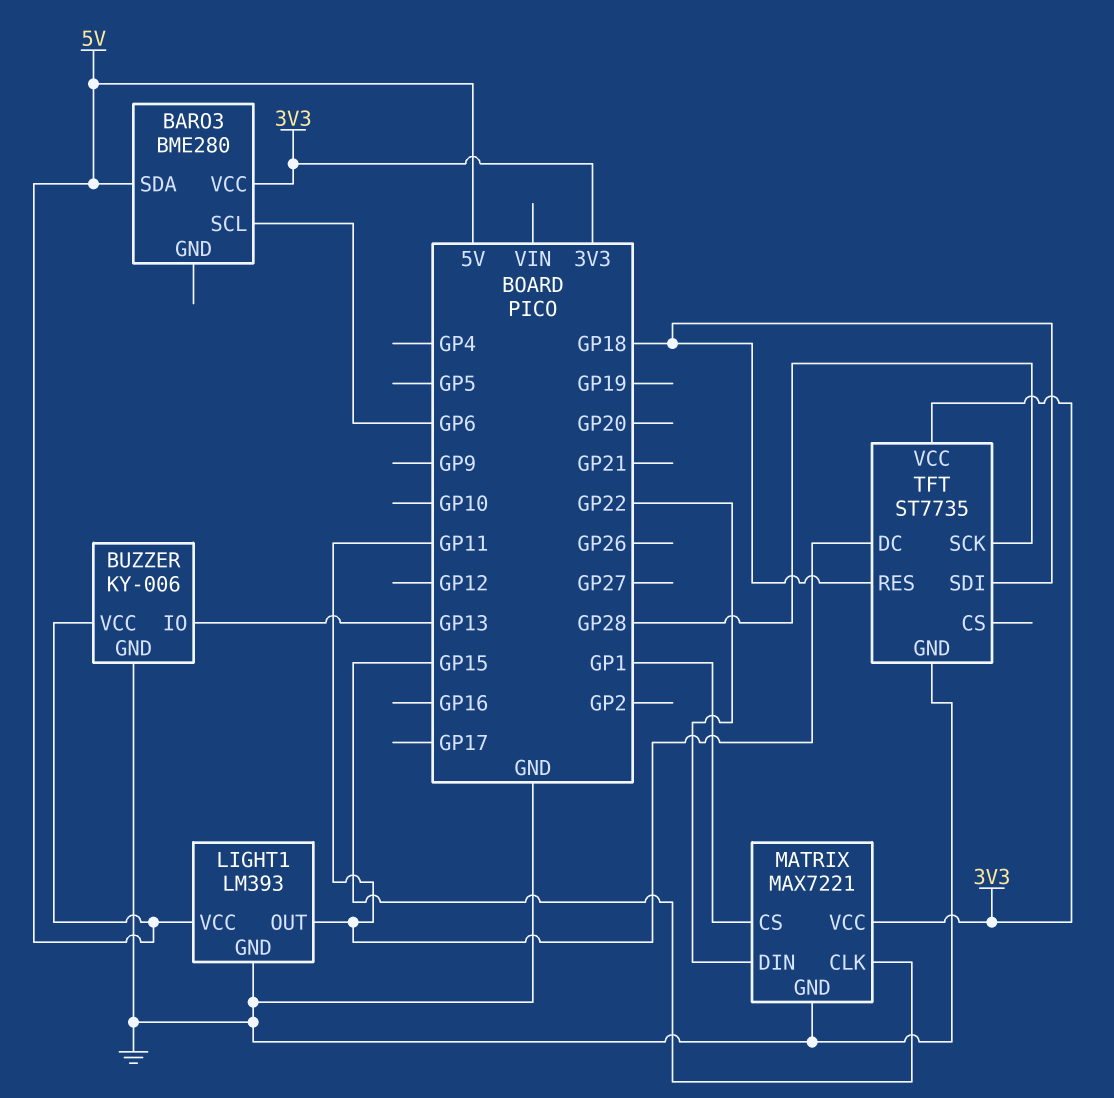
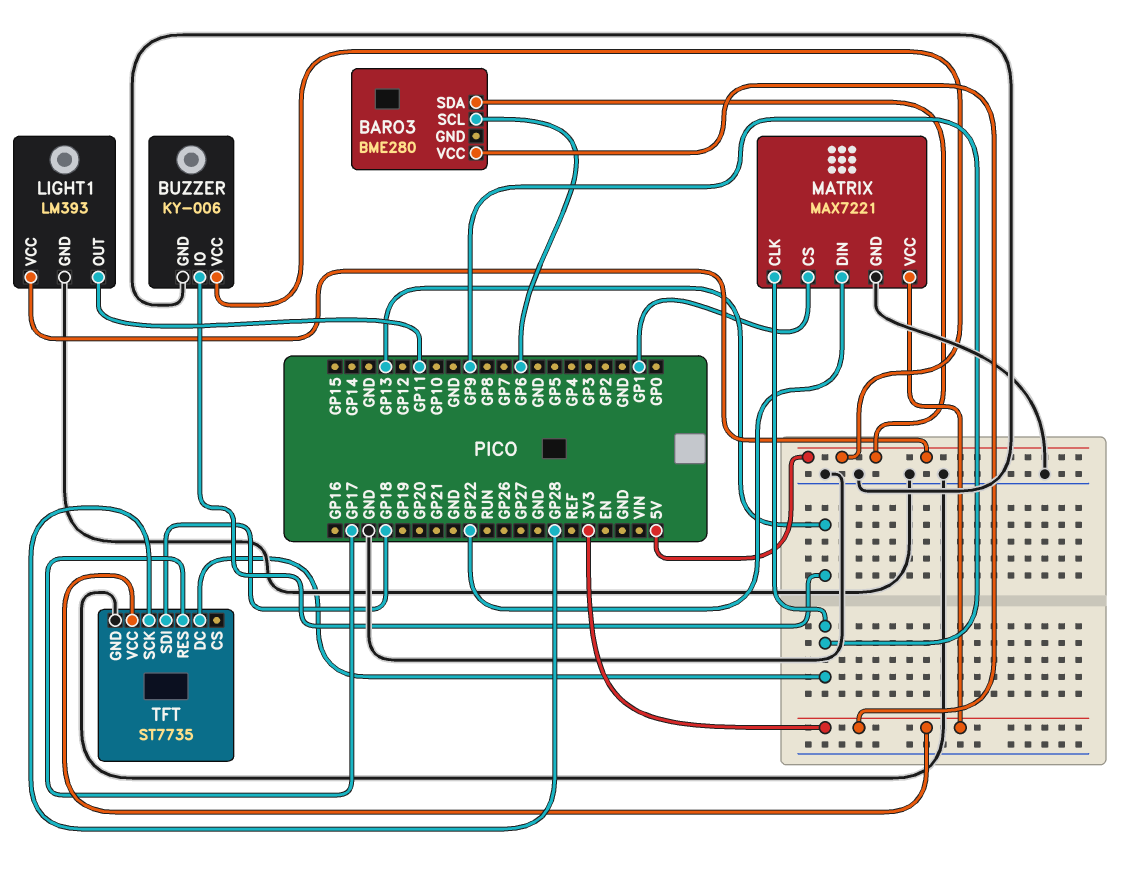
MATRIX pin CLK: GP15 -> GP9
TFT pin DC: GP11 -> GP9
TFT pin RES: GP18 -> GP17

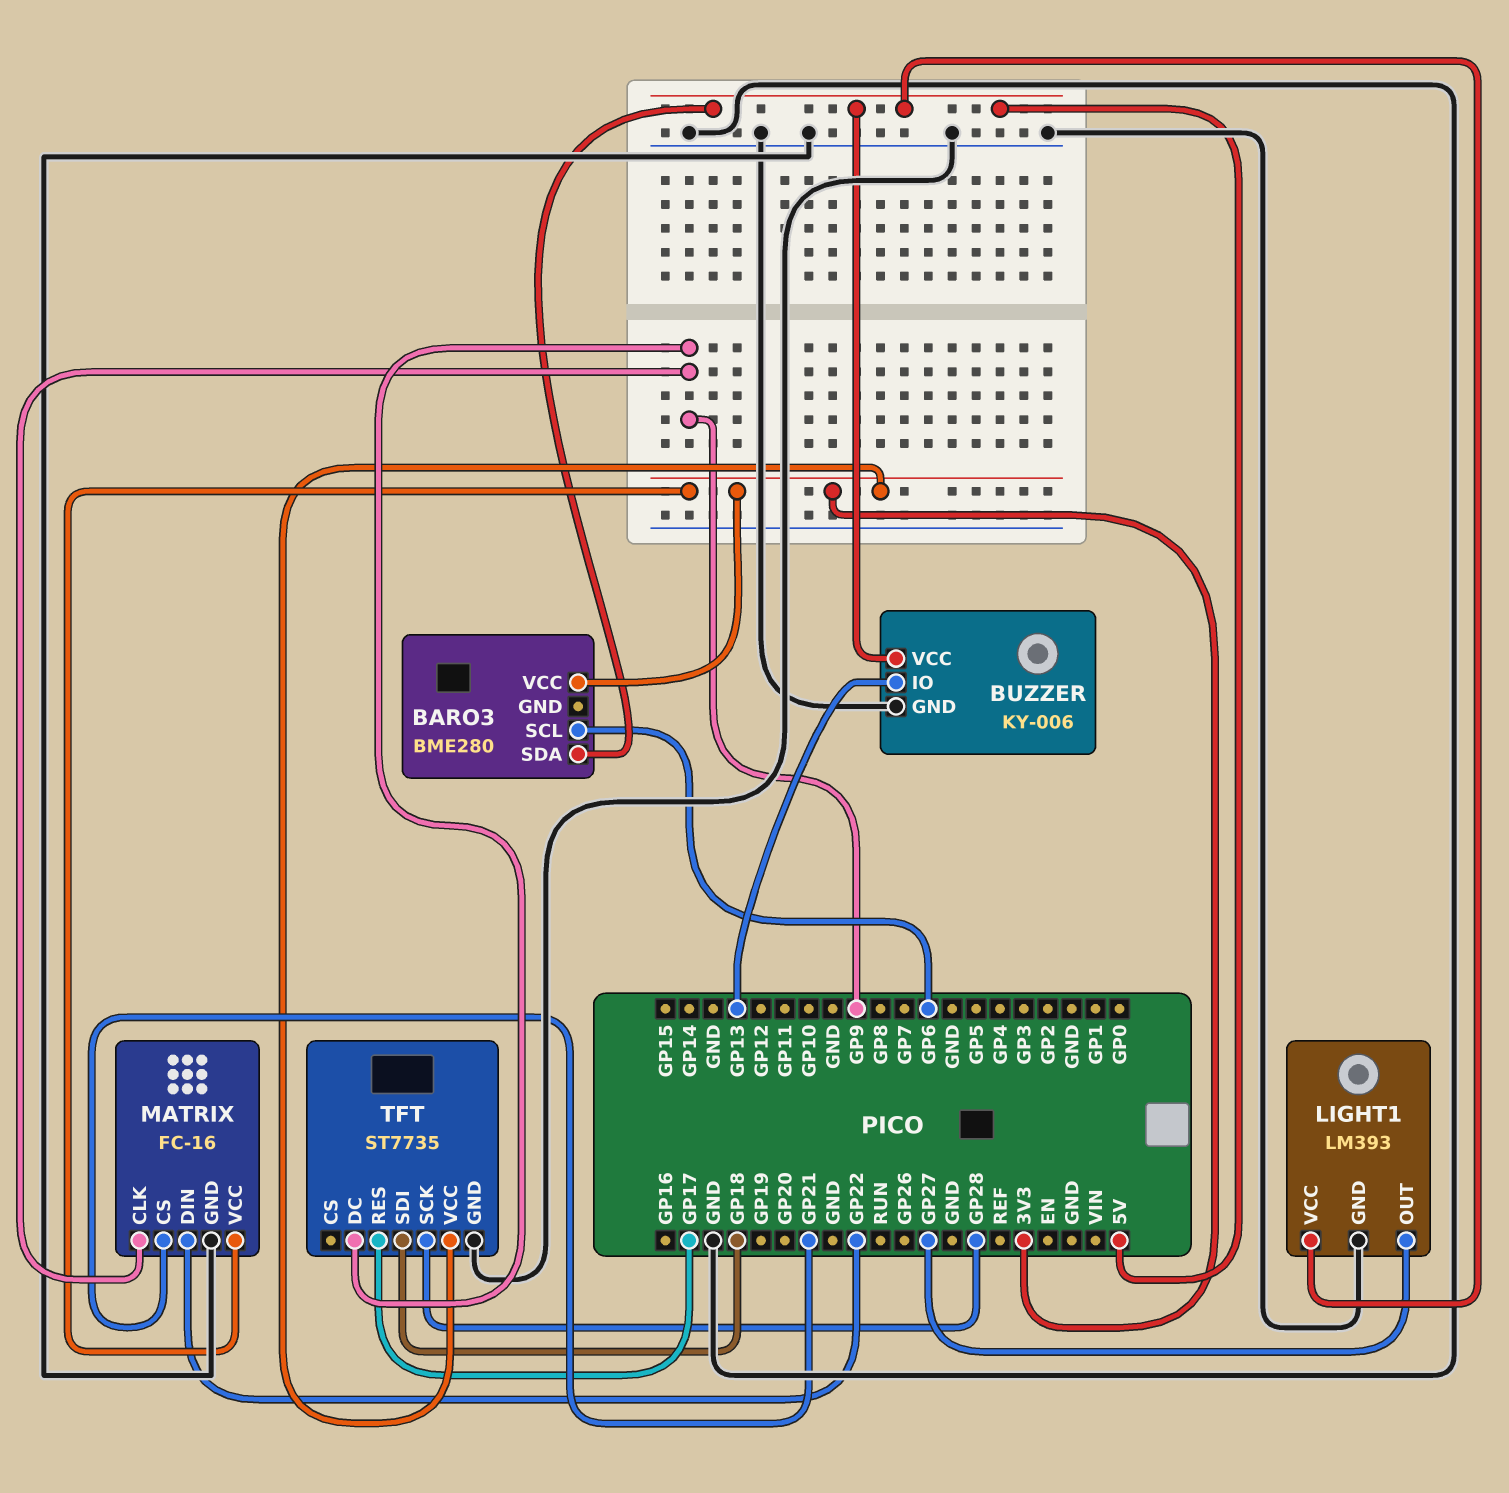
LIGHT1 pin OUT: GP11 -> GP27
MATRIX: MAX7221 -> FC-16
MATRIX pin CS: GP1 -> GP21

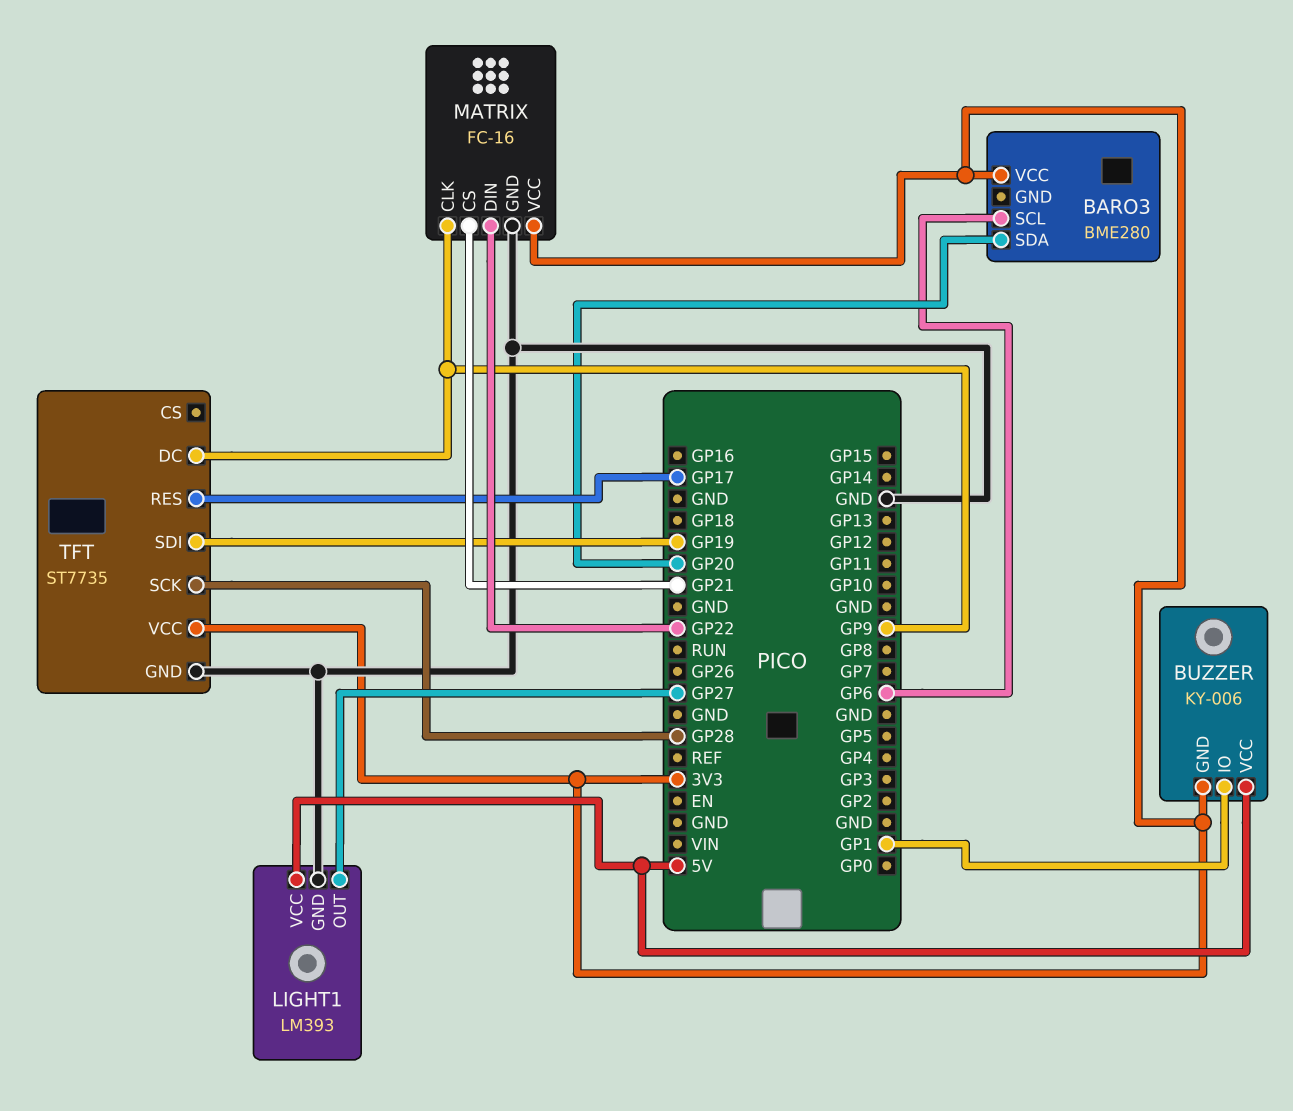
BARO3 pin SDA: 5V -> GP20
BUZZER pin GND: GND -> 3V3
BUZZER pin IO: GP13 -> GP1
TFT pin SDI: GP18 -> GP19

